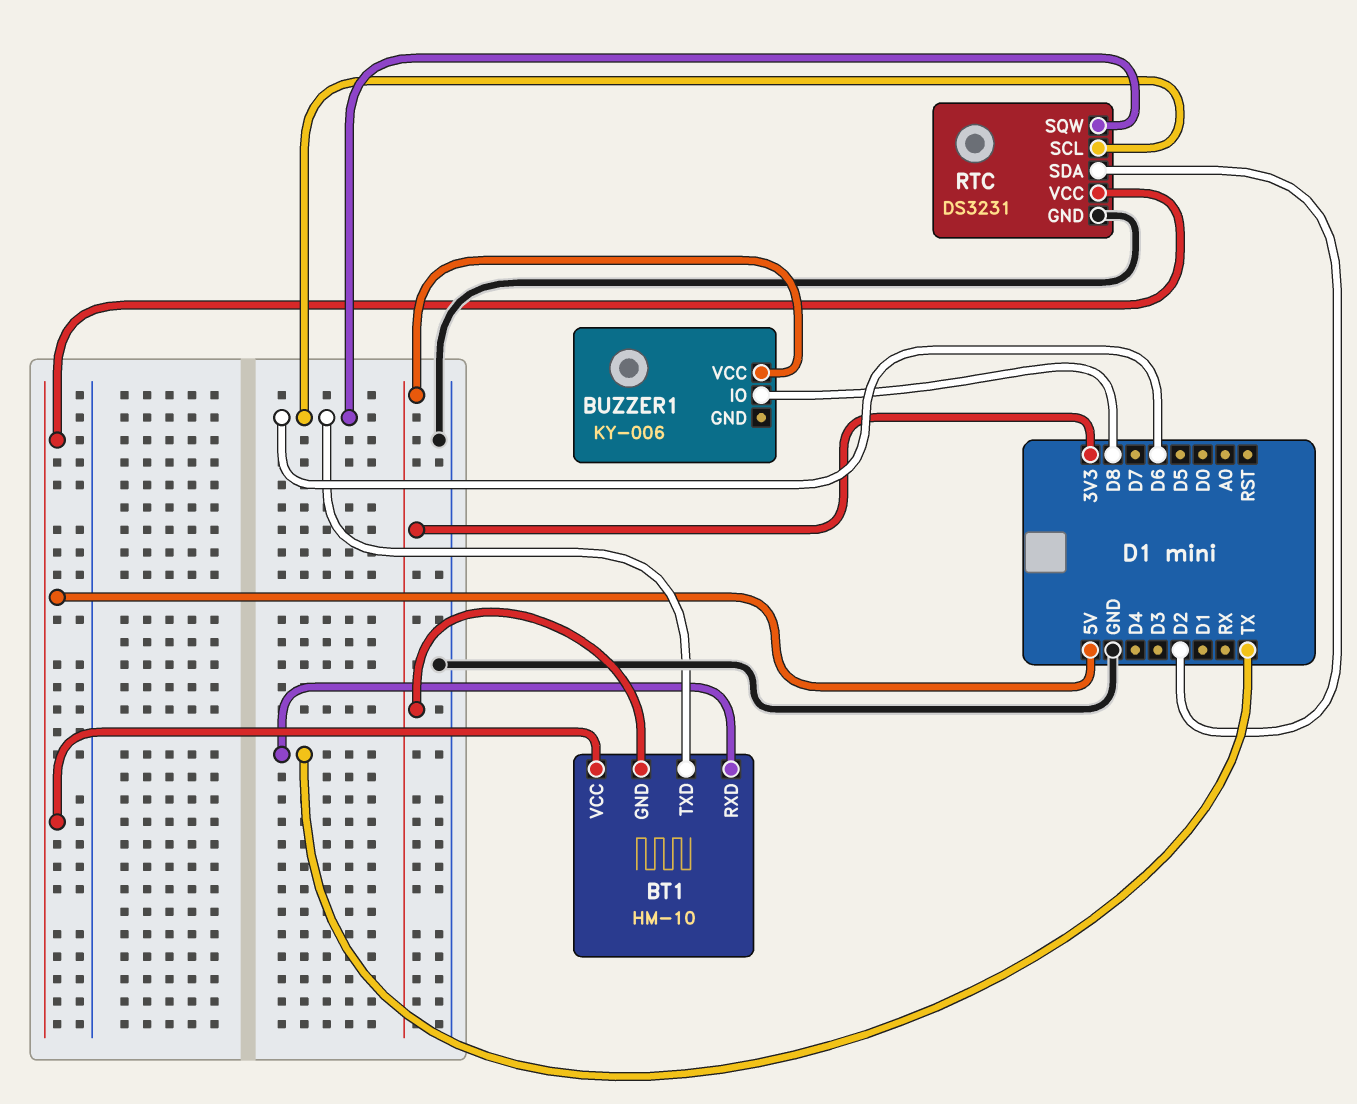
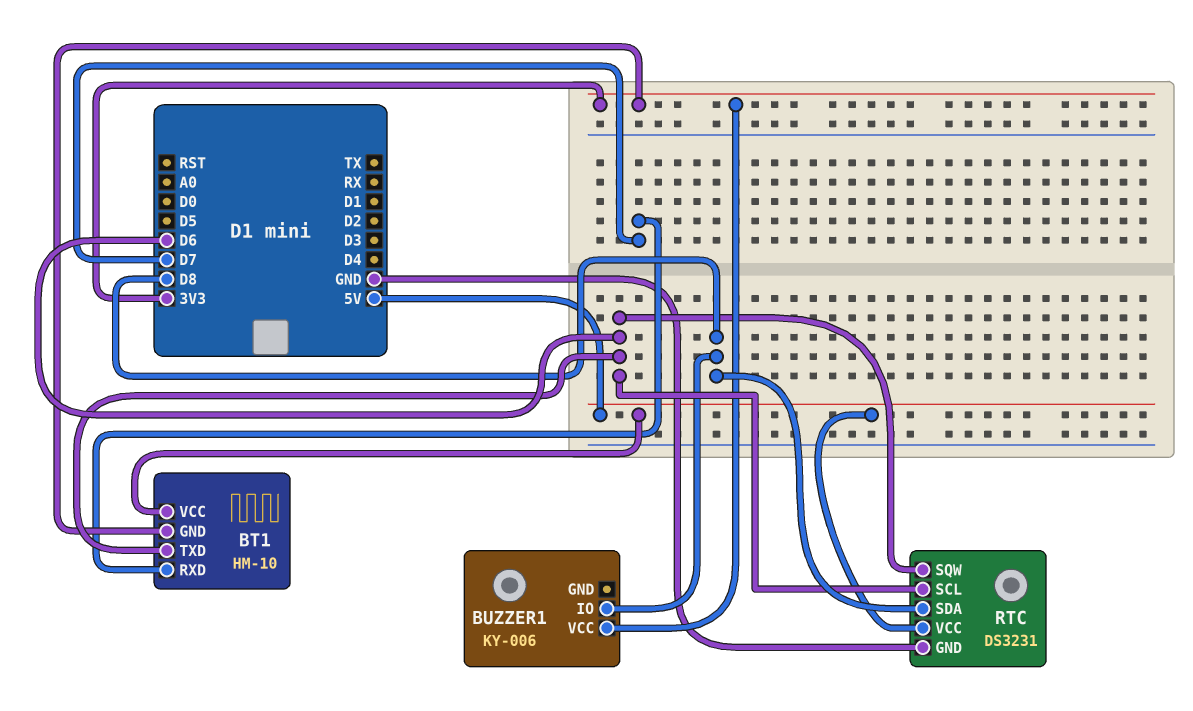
BT1 pin RXD: TX -> D7
RTC pin SDA: D2 -> D8

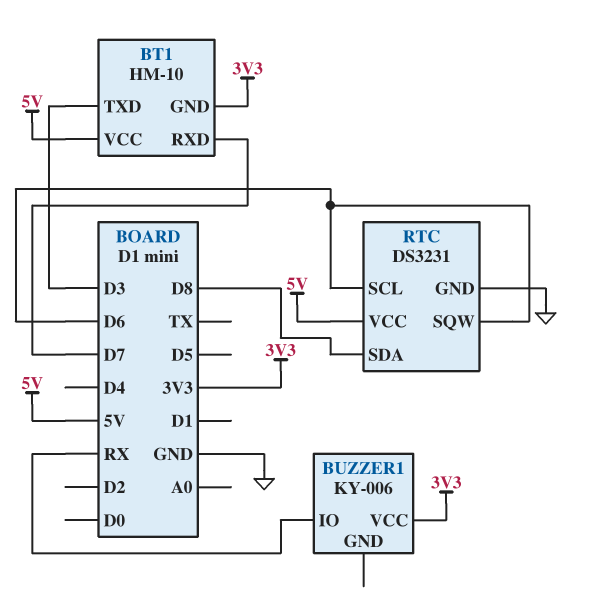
BT1 pin TXD: D6 -> D3
BUZZER1 pin IO: D8 -> RX

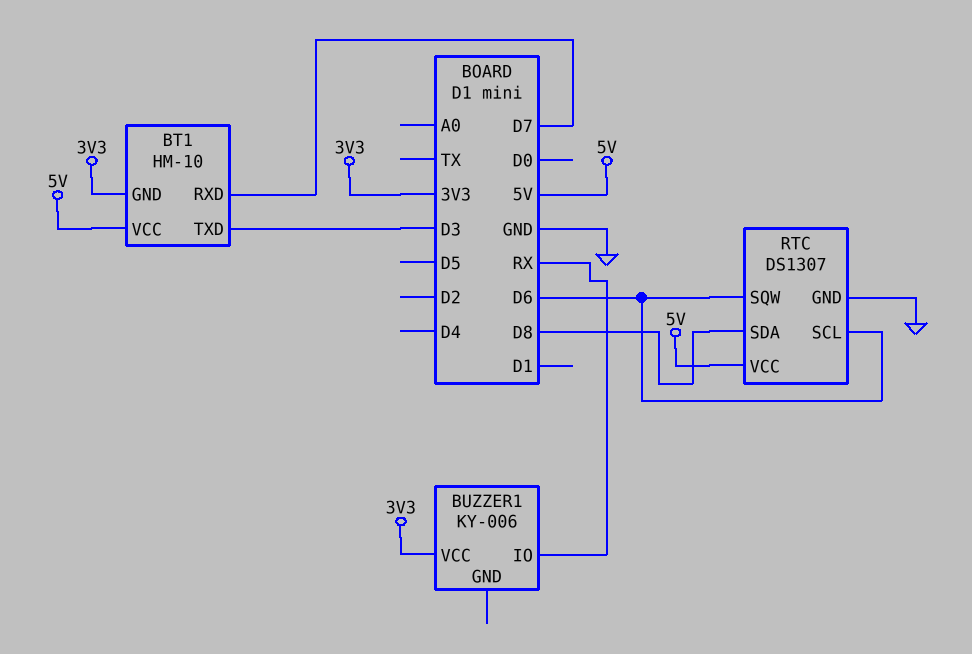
RTC: DS3231 -> DS1307

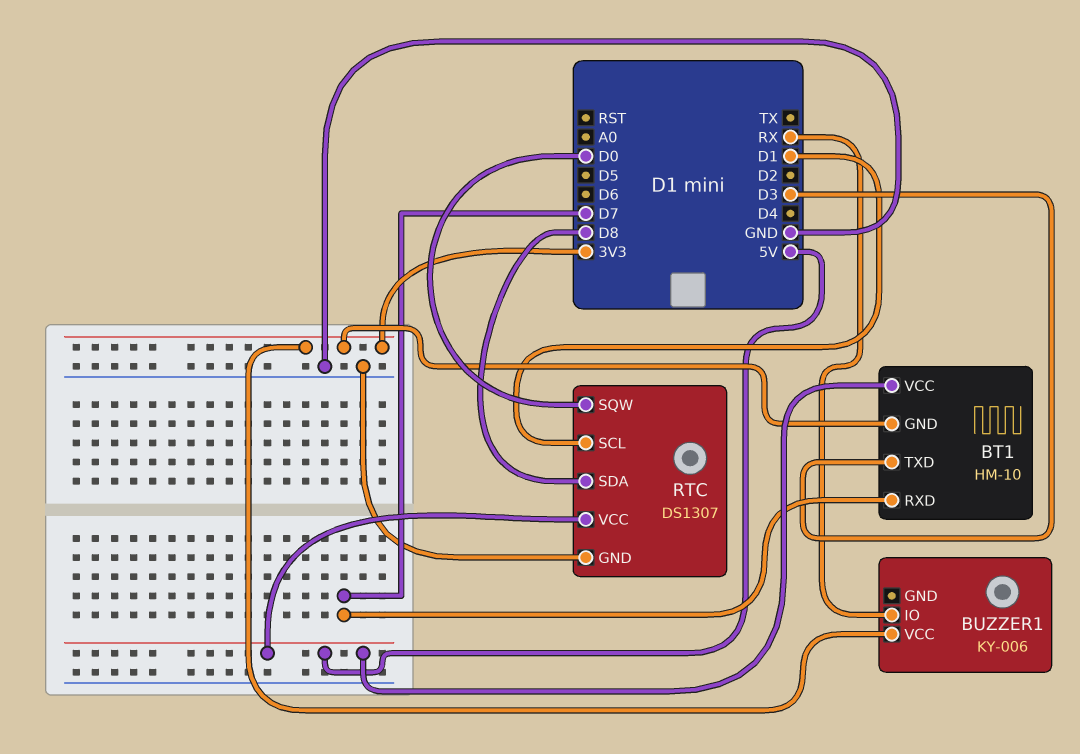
RTC pin SCL: D6 -> D1
RTC pin SQW: D6 -> D0

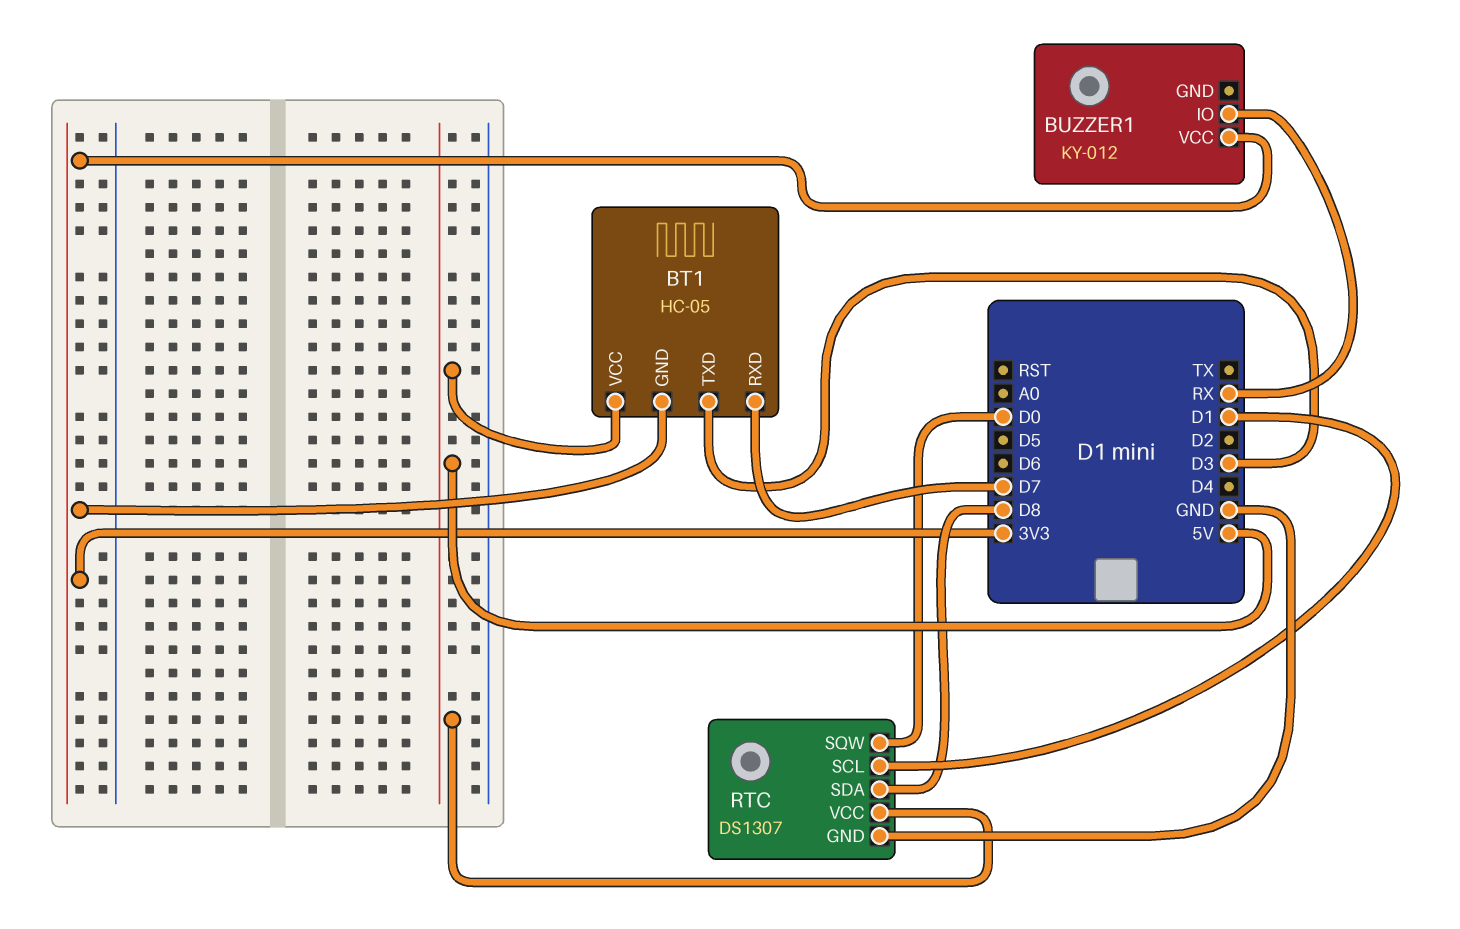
BT1: HM-10 -> HC-05
BUZZER1: KY-006 -> KY-012

